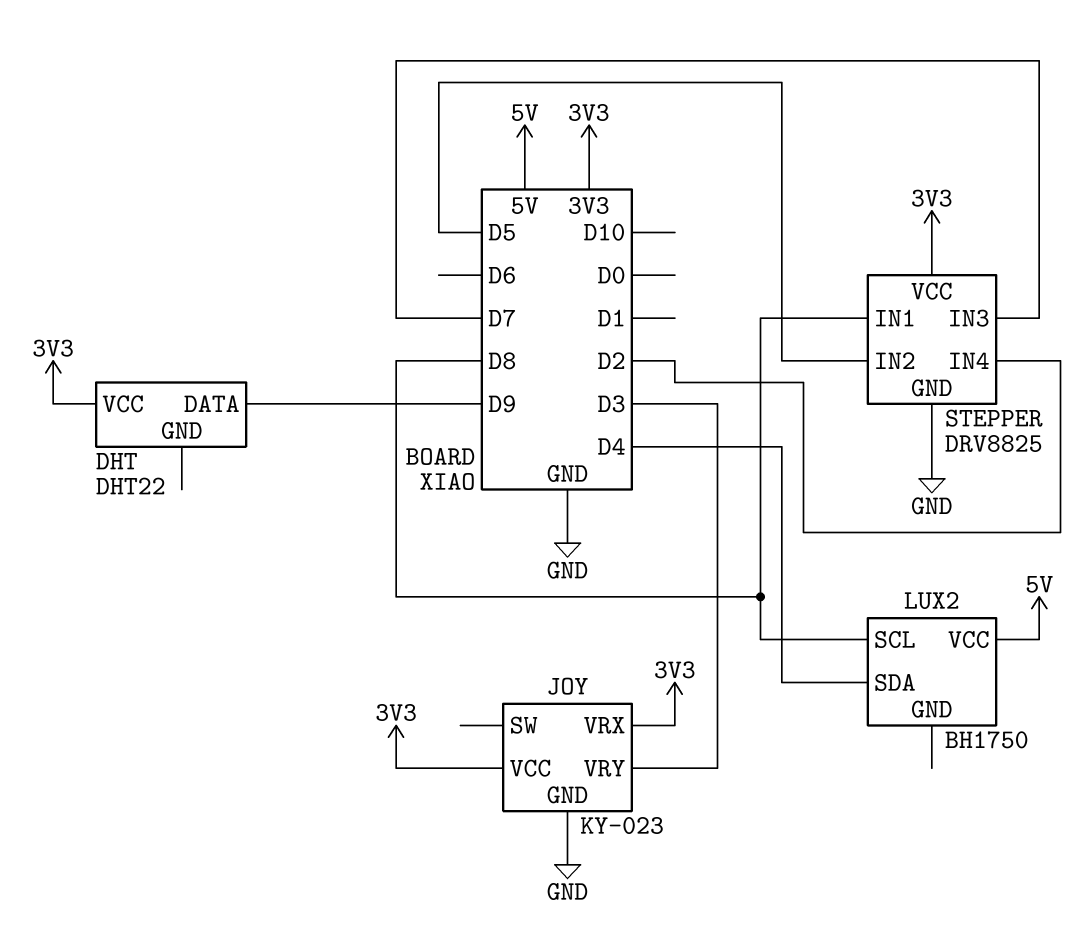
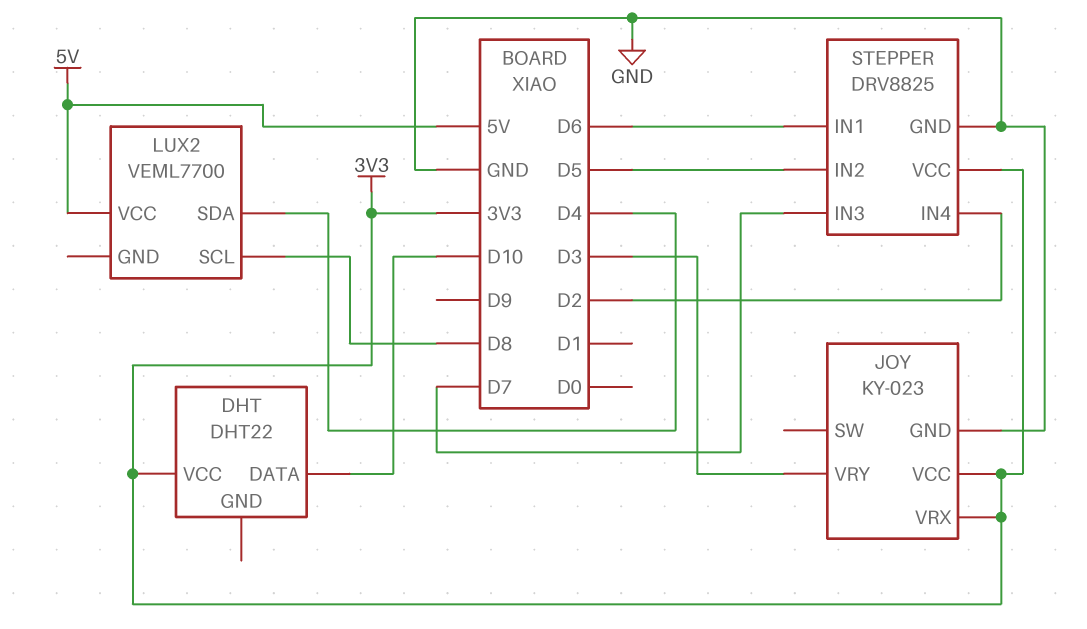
DHT pin DATA: D9 -> D10
LUX2: BH1750 -> VEML7700
STEPPER pin IN1: D8 -> D6

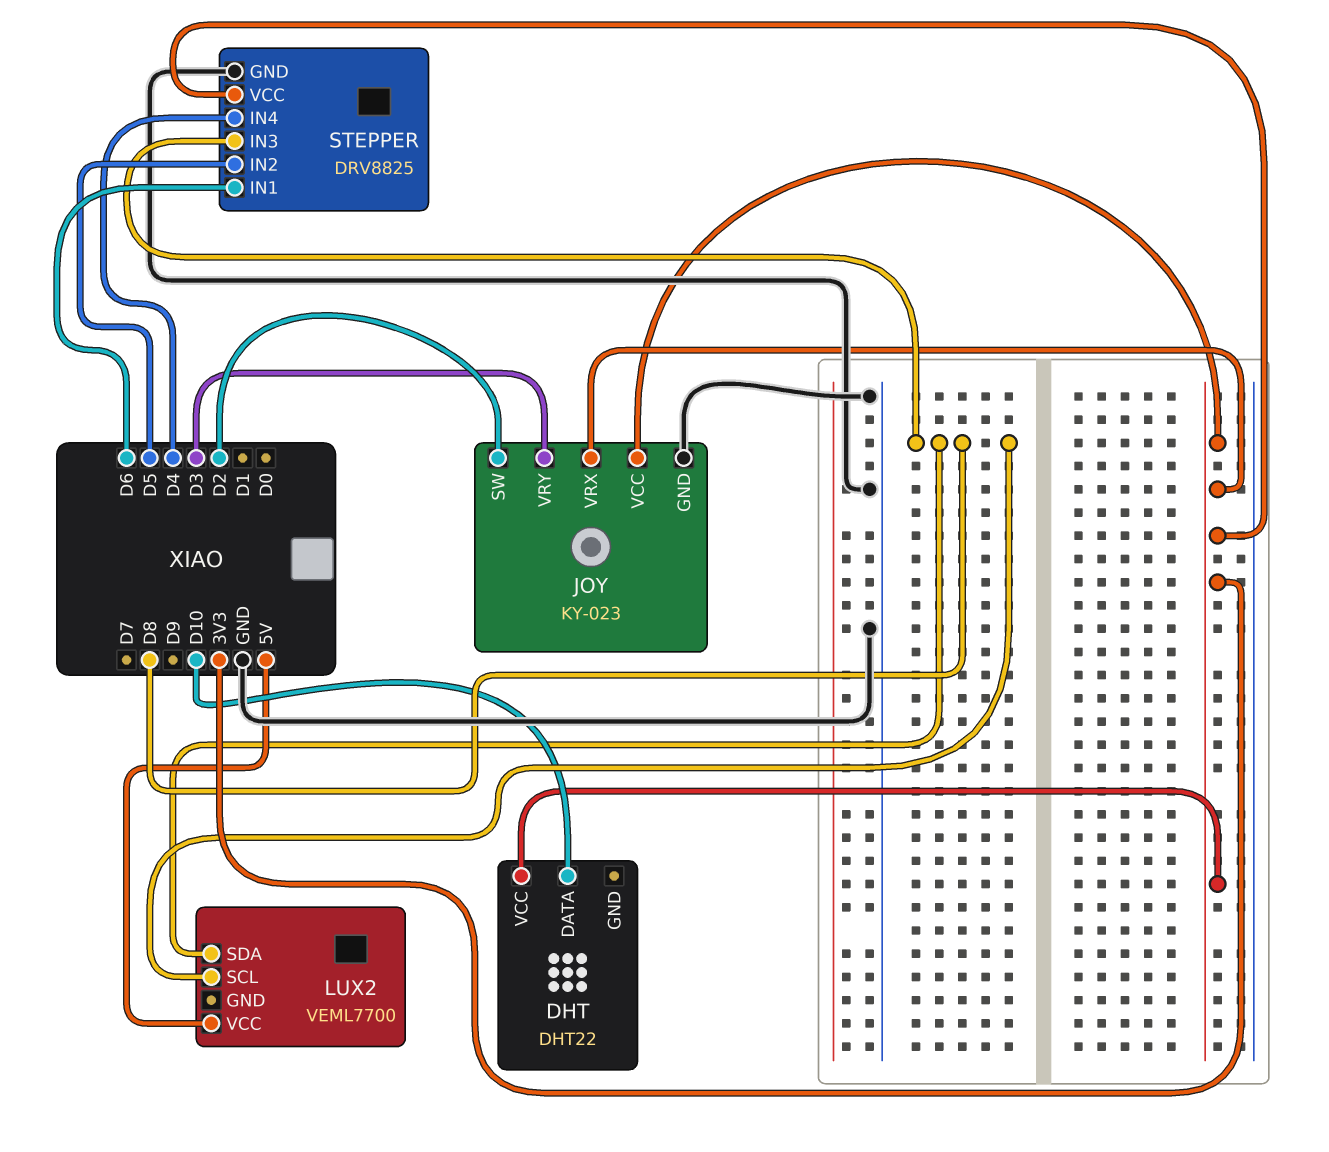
JOY pin SW: none -> D2
LUX2 pin SDA: D4 -> D8
STEPPER pin IN3: D7 -> D8
STEPPER pin IN4: D2 -> D4

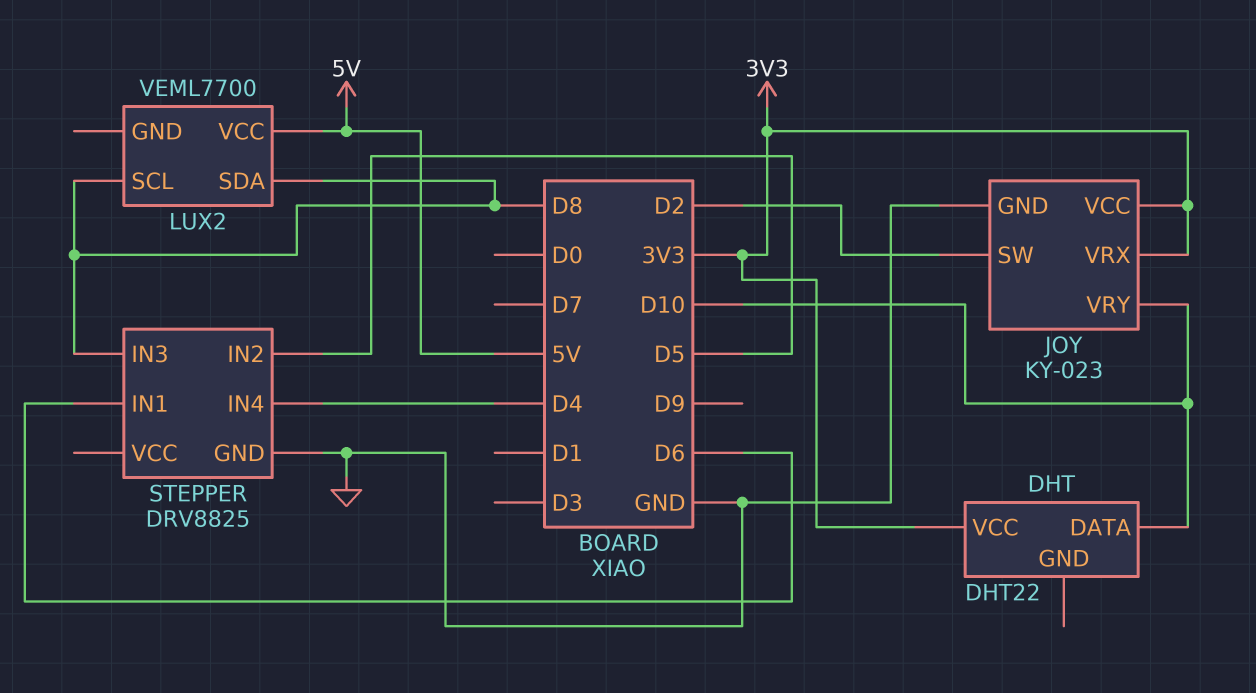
JOY pin VRY: D3 -> D10
STEPPER pin VCC: 3V3 -> none

